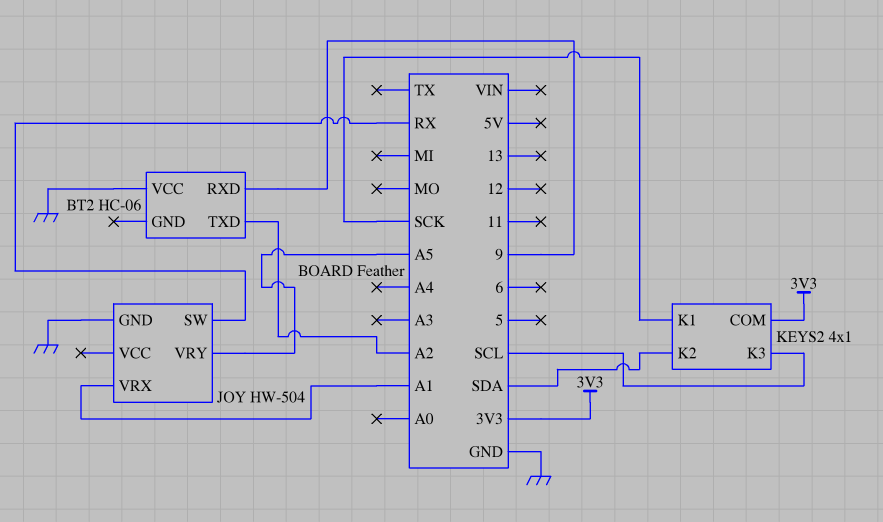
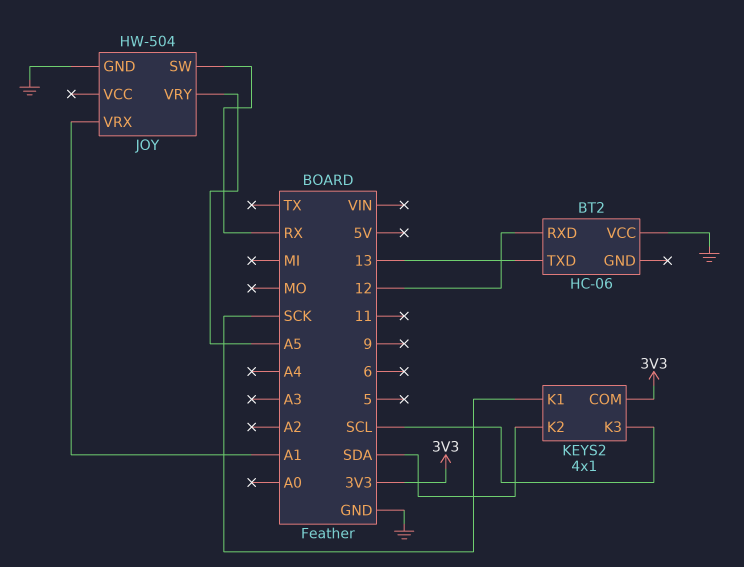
BT2 pin RXD: 9 -> 12
BT2 pin TXD: A2 -> 13

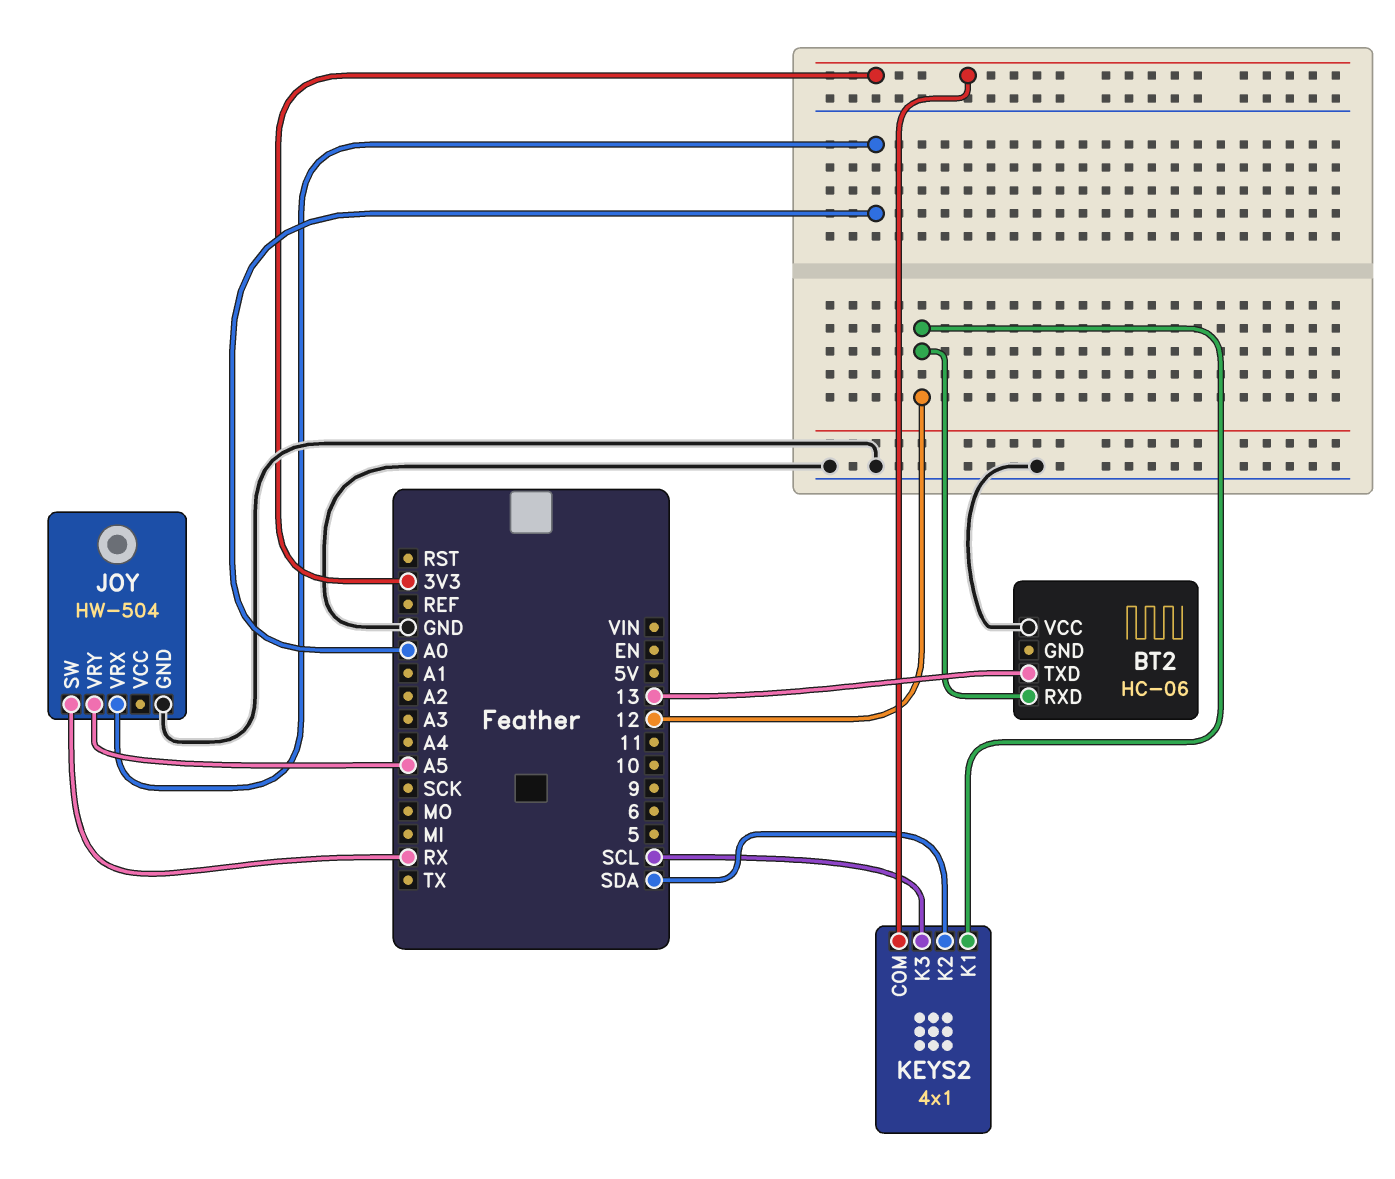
JOY pin VRX: A1 -> A0
KEYS2 pin K1: SCK -> 12

